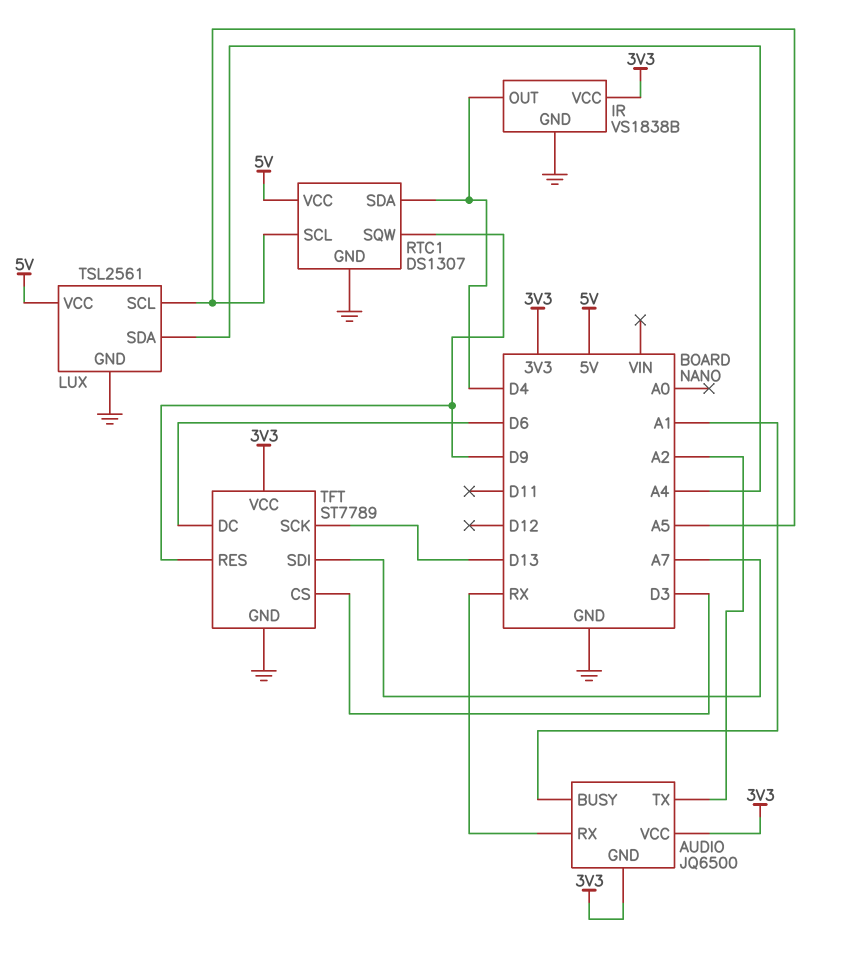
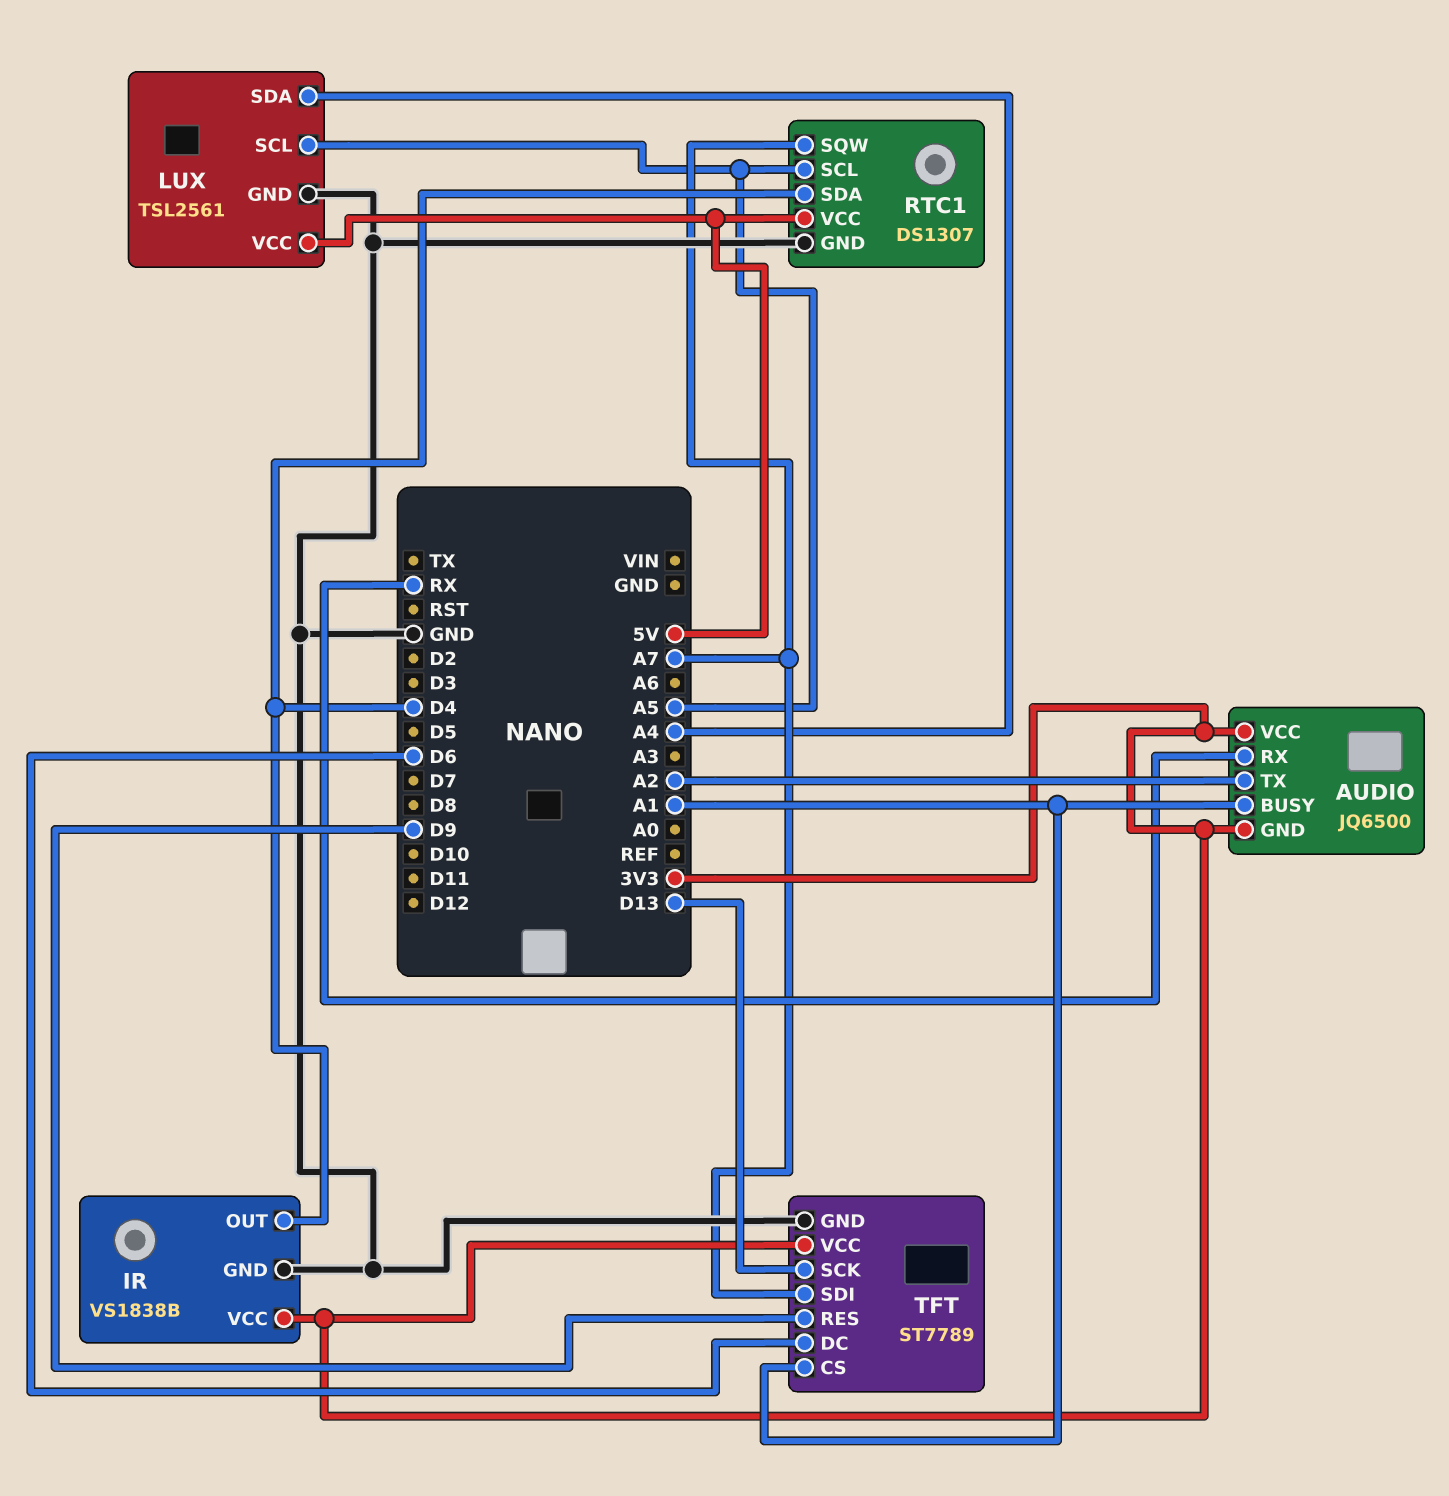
RTC1 pin SQW: D9 -> A7
TFT pin CS: D3 -> A1

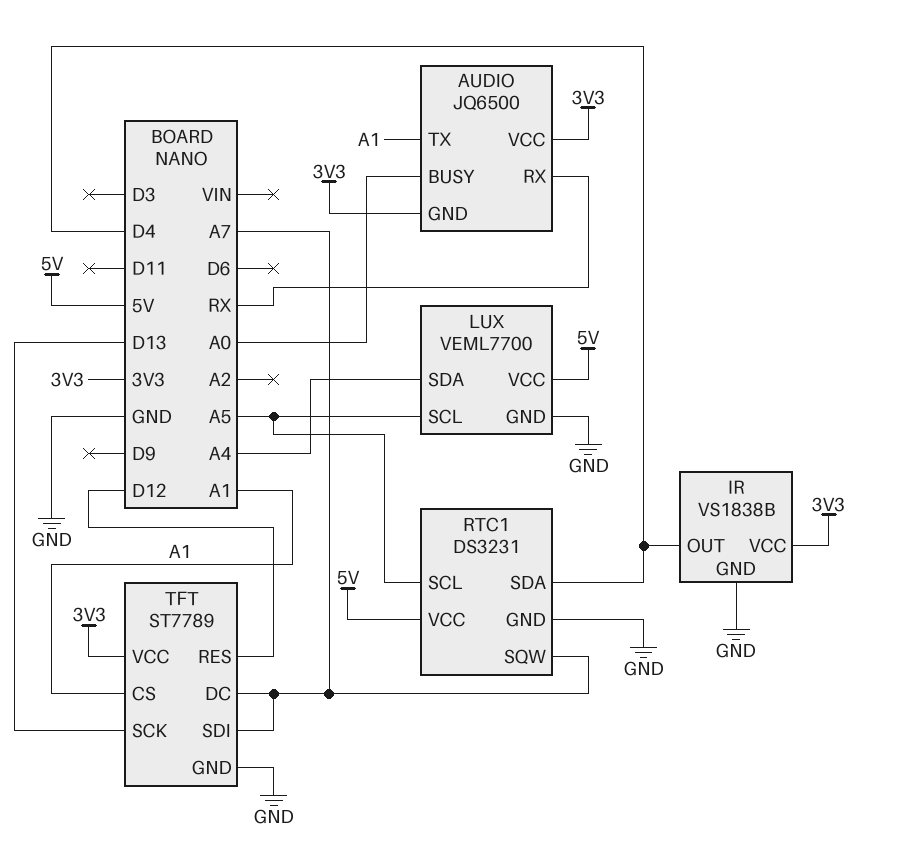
AUDIO pin BUSY: A1 -> A0
AUDIO pin TX: A2 -> A1
LUX: TSL2561 -> VEML7700
RTC1: DS1307 -> DS3231
TFT pin DC: D6 -> A7
TFT pin RES: D9 -> D12

